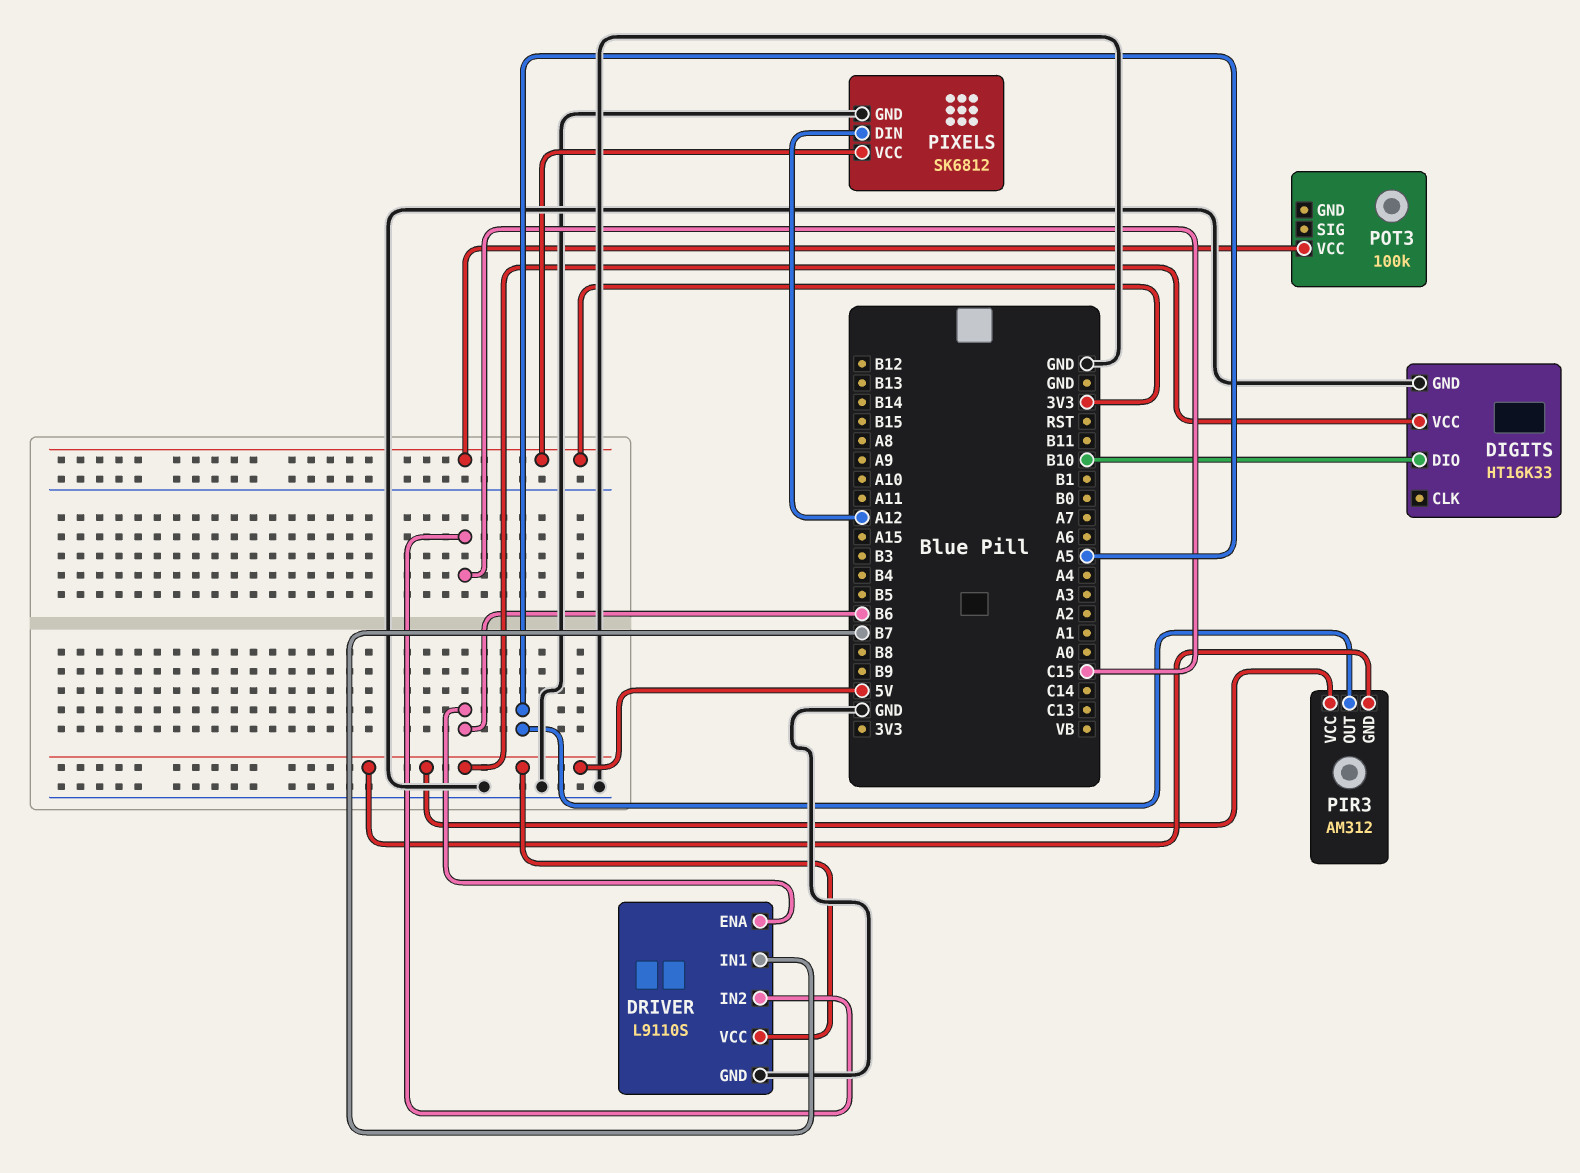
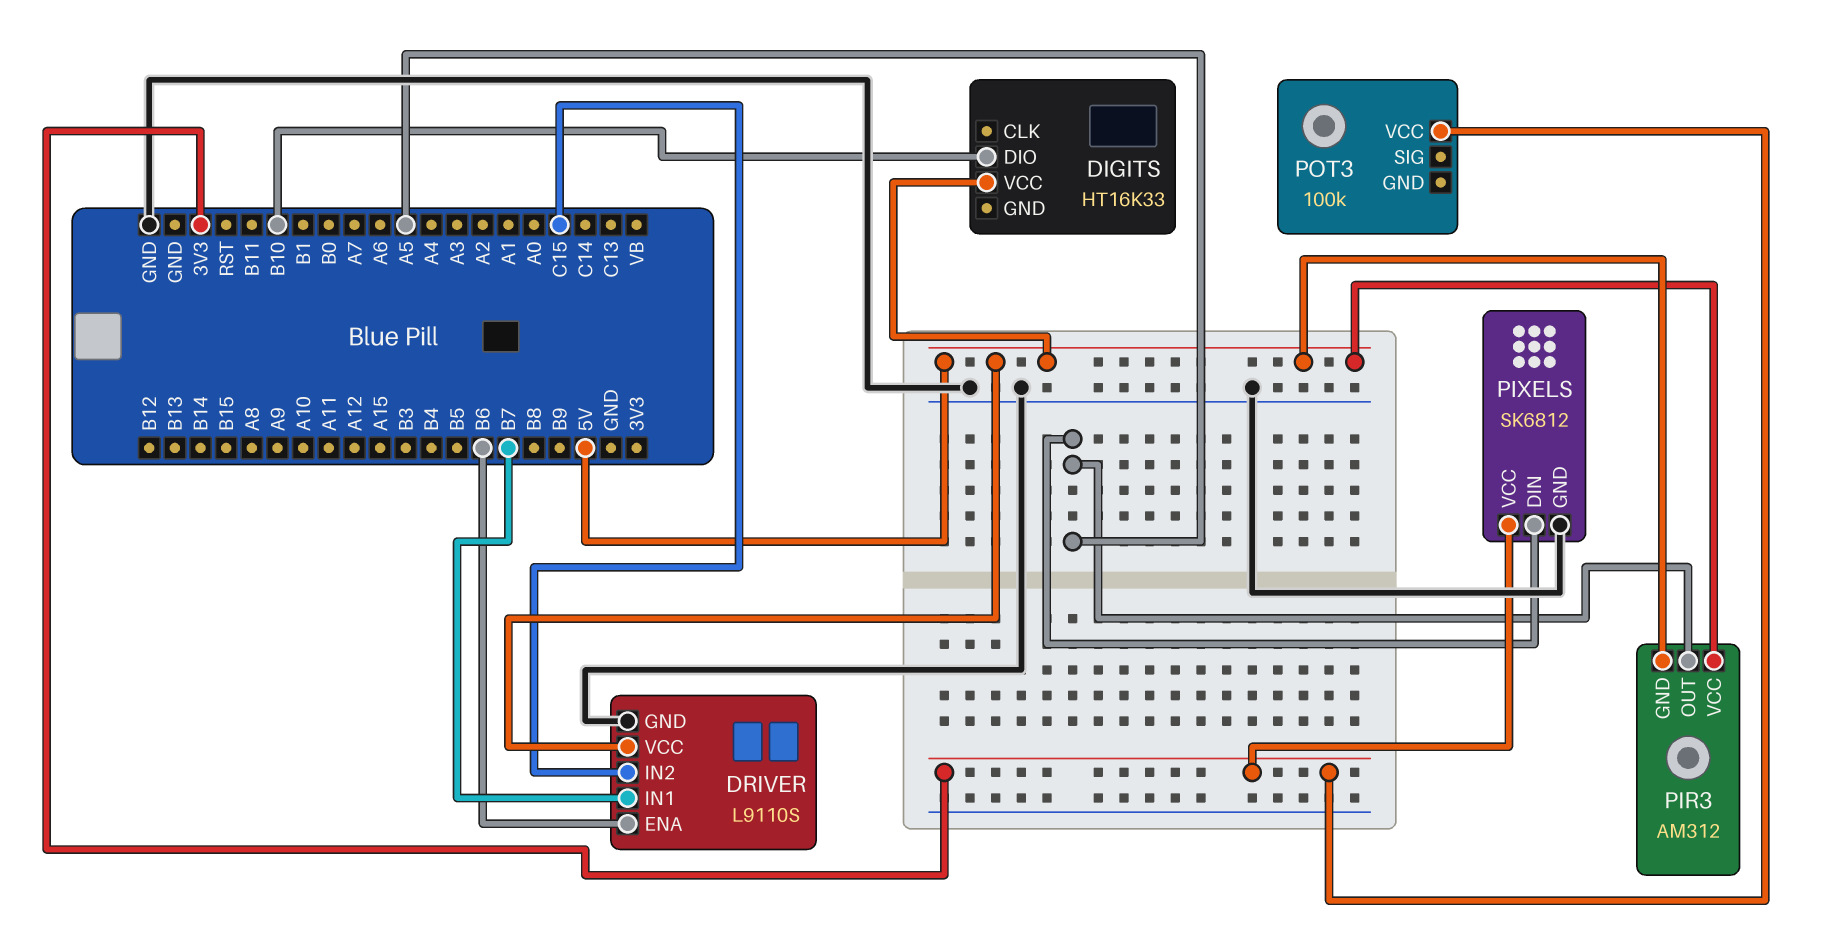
DIGITS pin GND: GND -> none
PIXELS pin DIN: A12 -> A5

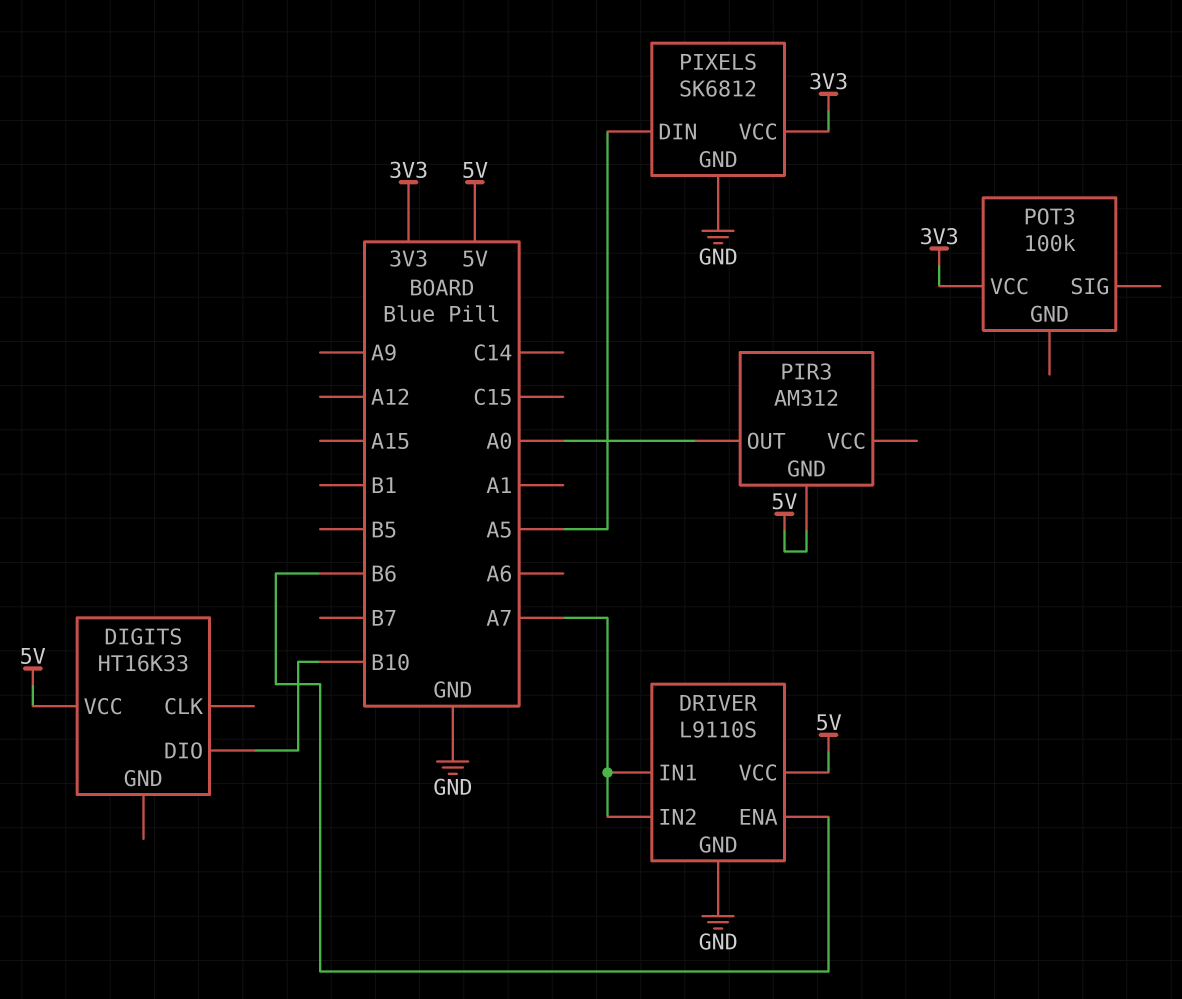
DRIVER pin IN1: B7 -> A7
DRIVER pin IN2: C15 -> A7
PIR3 pin OUT: A5 -> A0
PIR3 pin VCC: 5V -> none

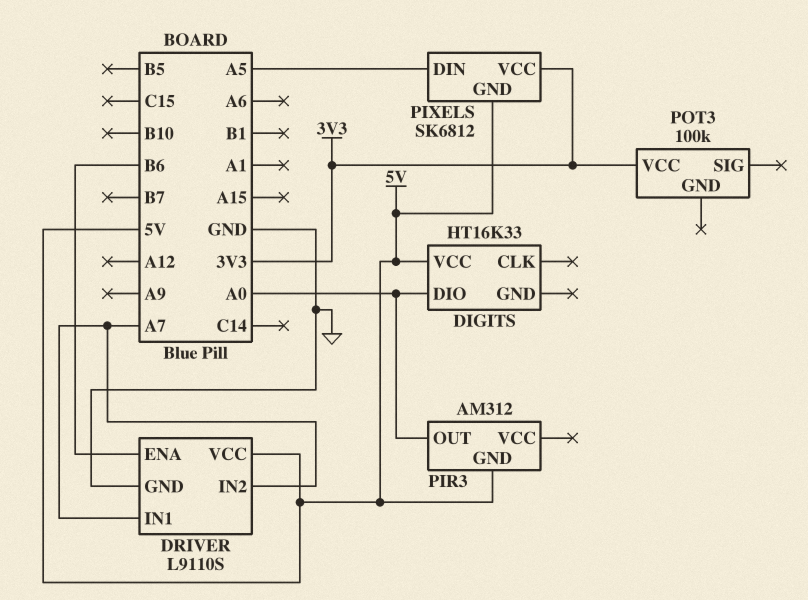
DIGITS pin DIO: B10 -> A0
PIXELS pin GND: GND -> 5V

